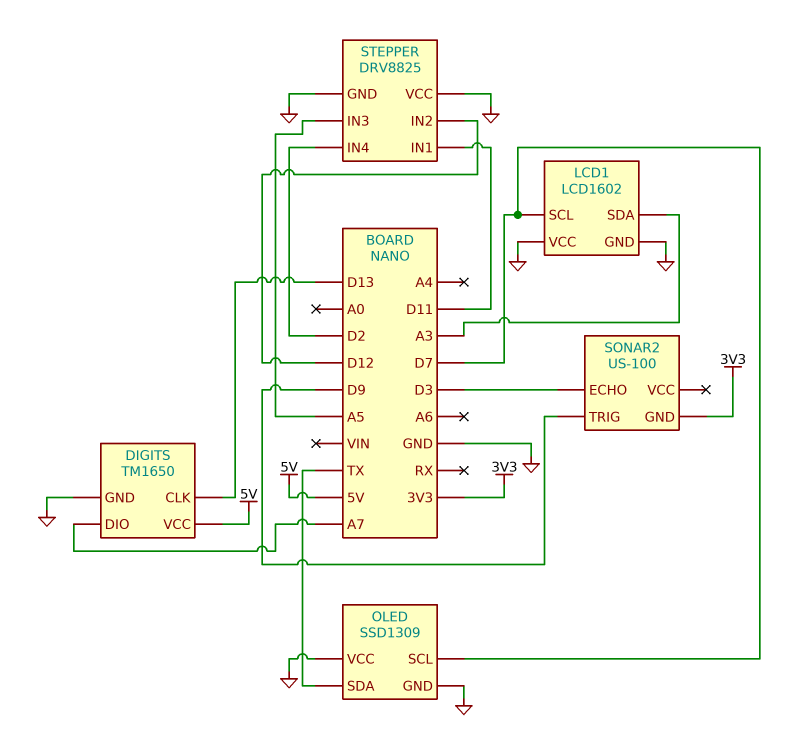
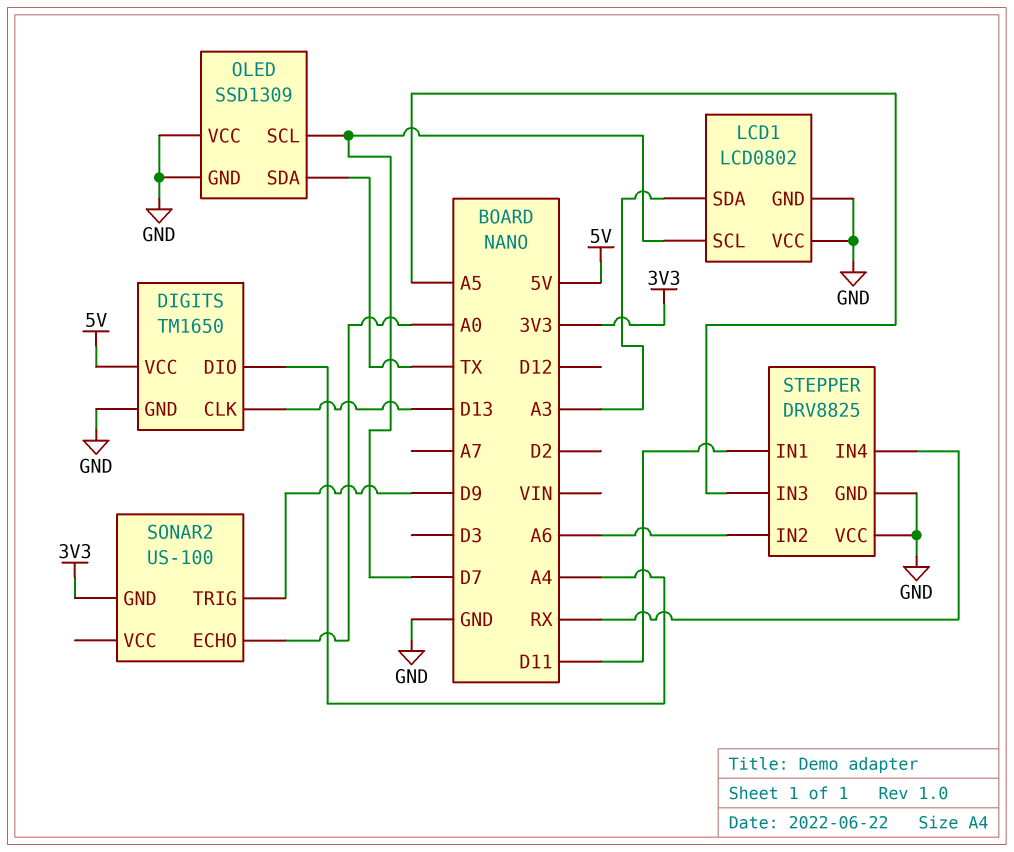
DIGITS pin DIO: A7 -> A4
LCD1: LCD1602 -> LCD0802
SONAR2 pin ECHO: D3 -> A0
STEPPER pin IN2: D12 -> A6
STEPPER pin IN4: D2 -> RX

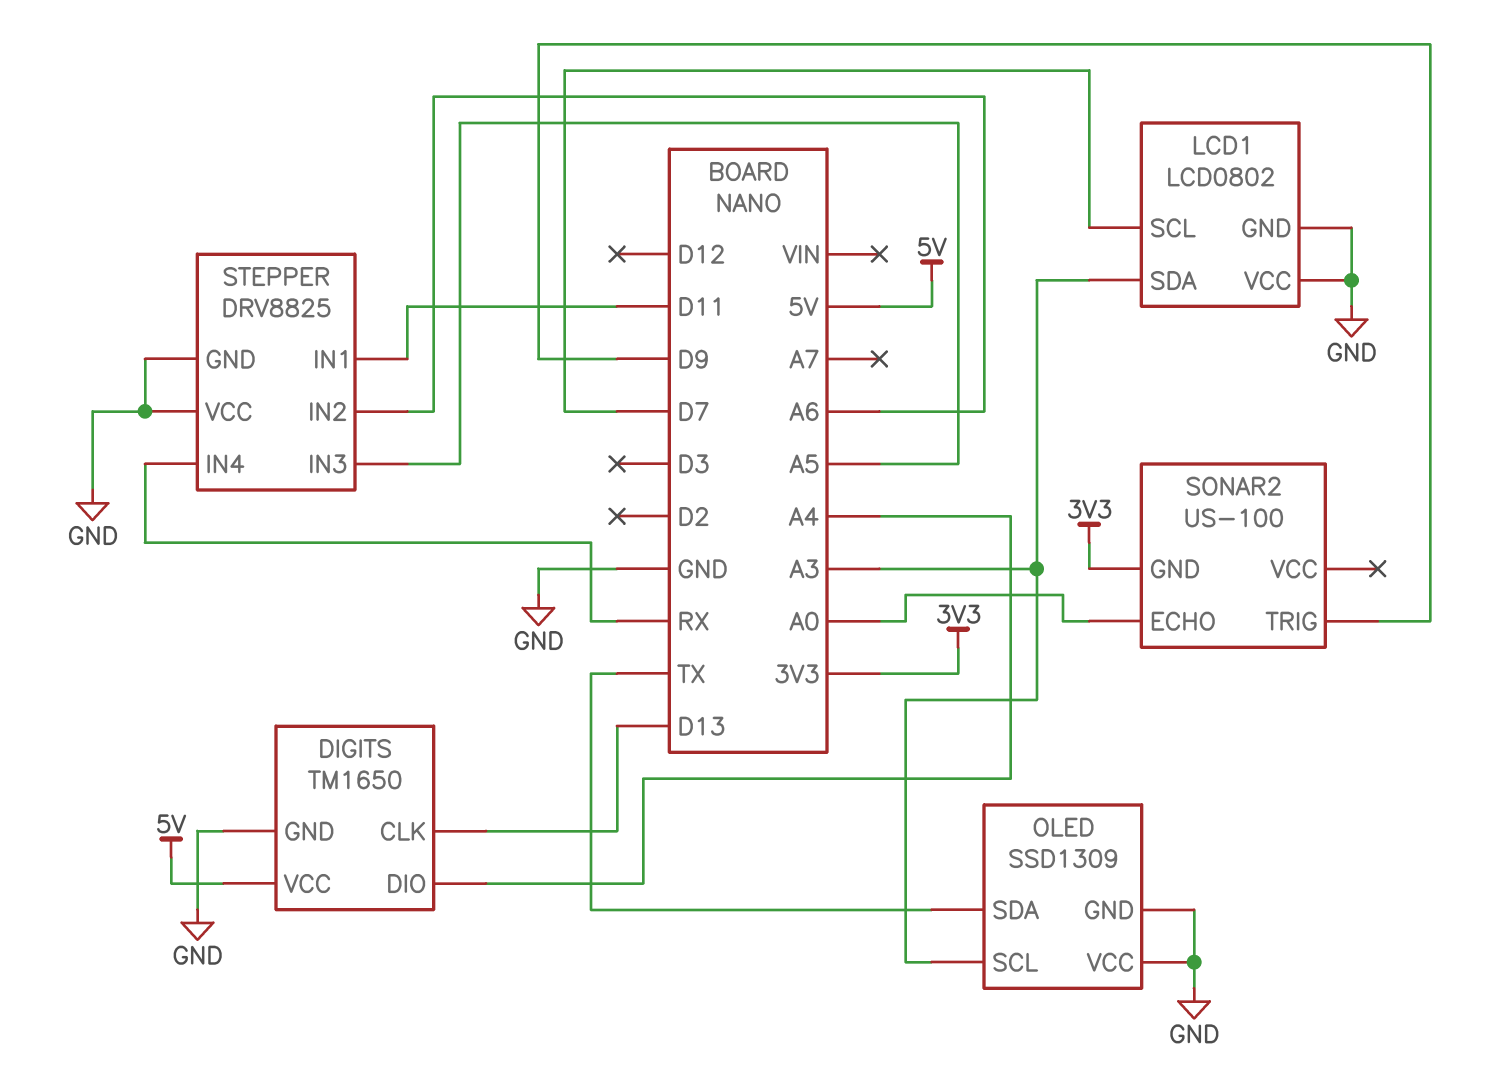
OLED pin SCL: D7 -> A3

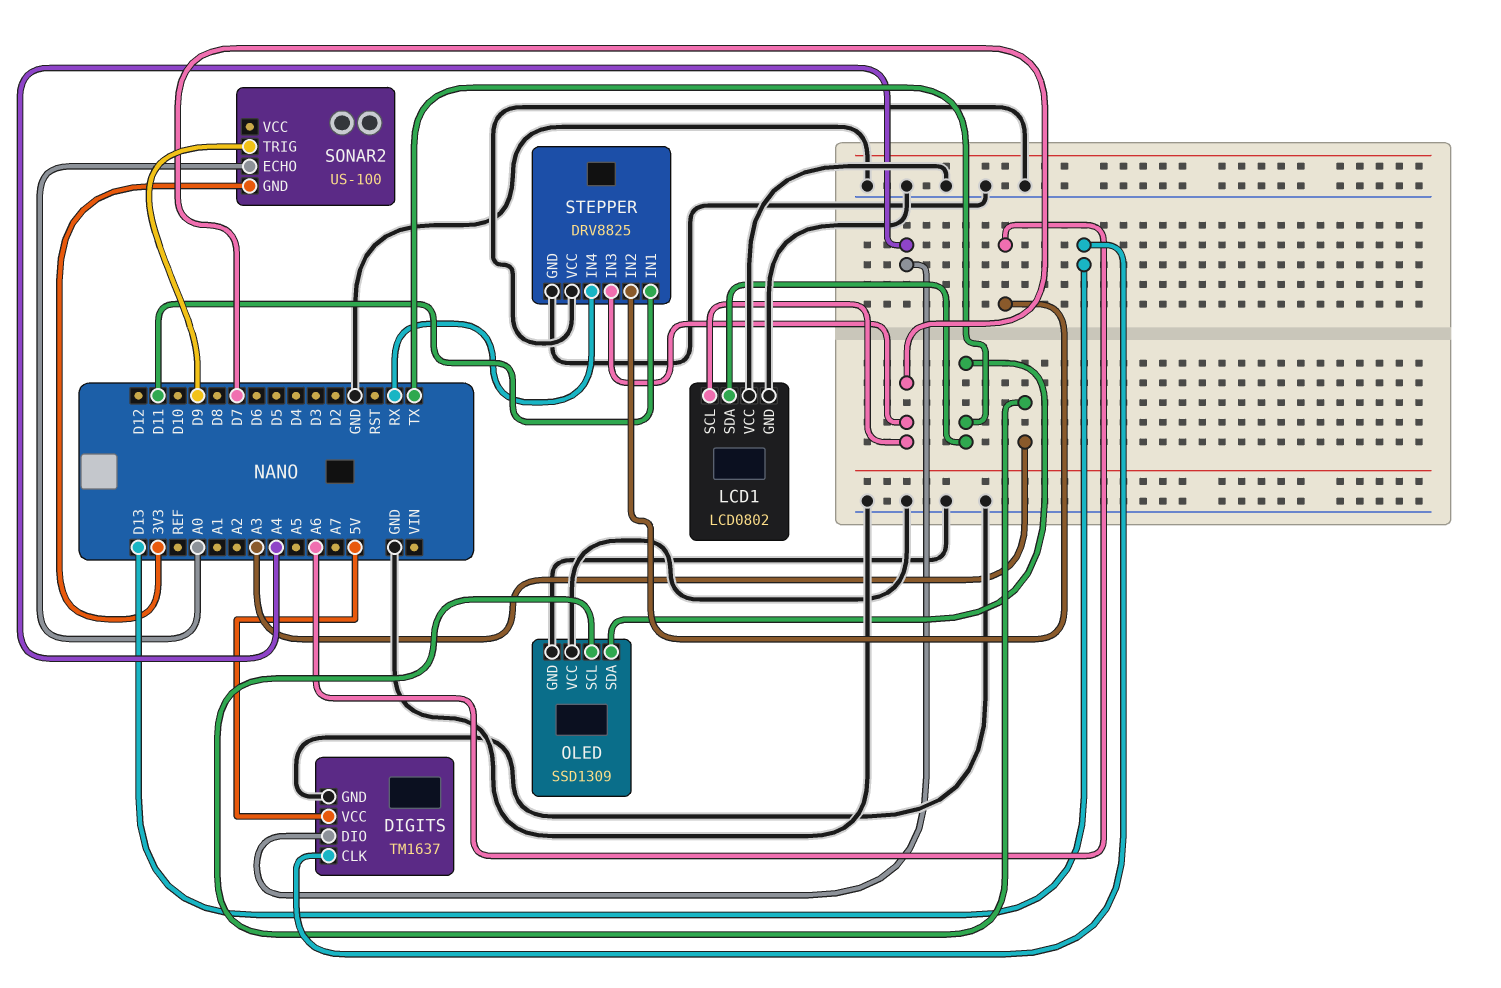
DIGITS: TM1650 -> TM1637
LCD1 pin SDA: A3 -> TX
STEPPER pin IN3: A5 -> D7

